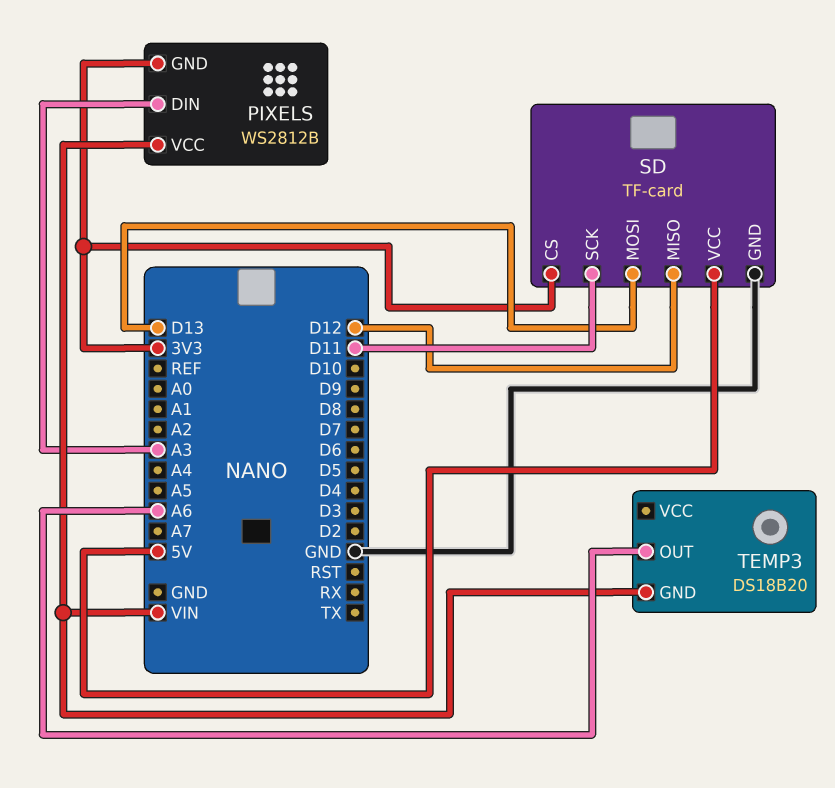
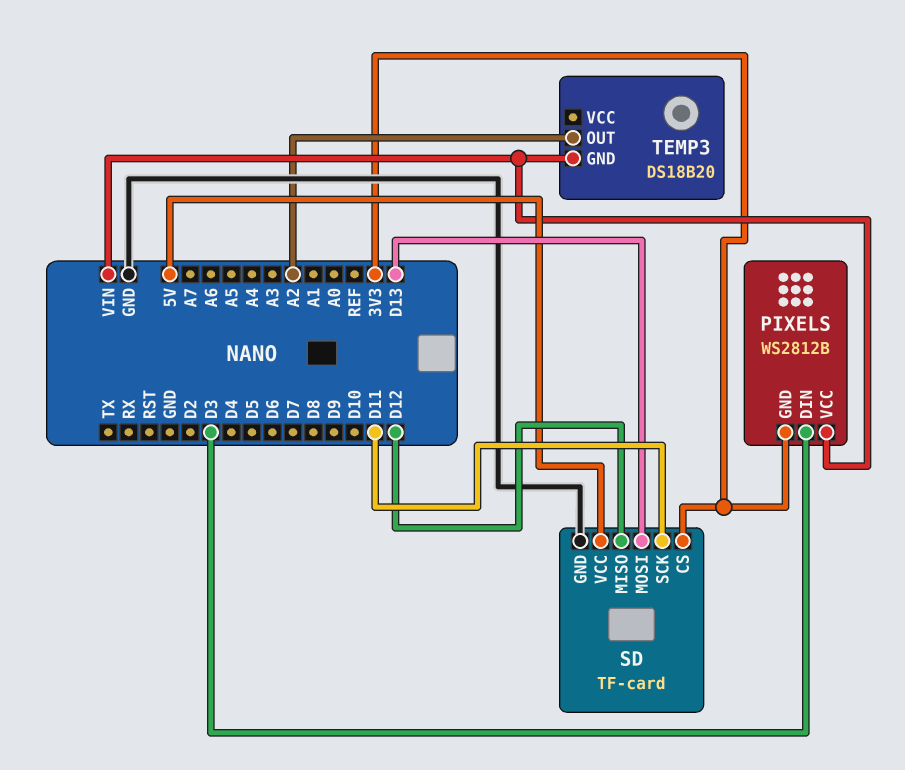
PIXELS pin DIN: A3 -> D3
TEMP3 pin OUT: A6 -> A2

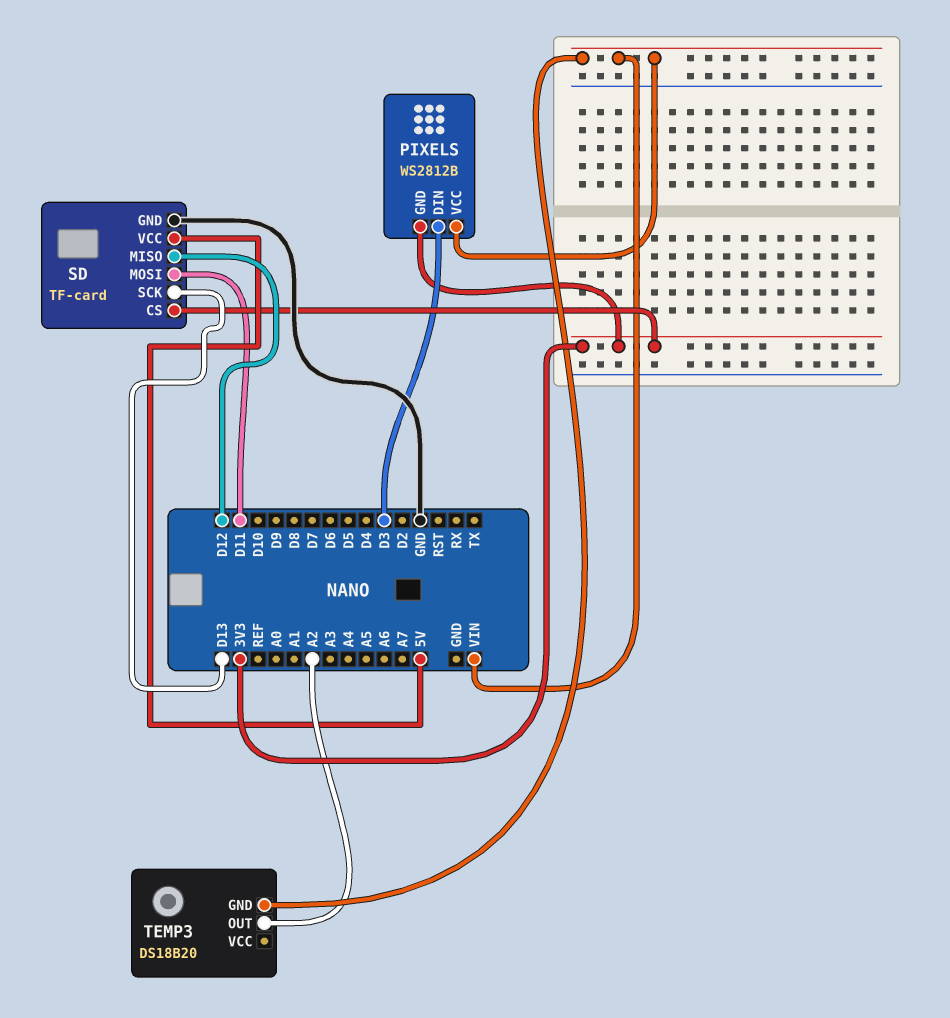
SD pin MOSI: D13 -> D11
SD pin SCK: D11 -> D13

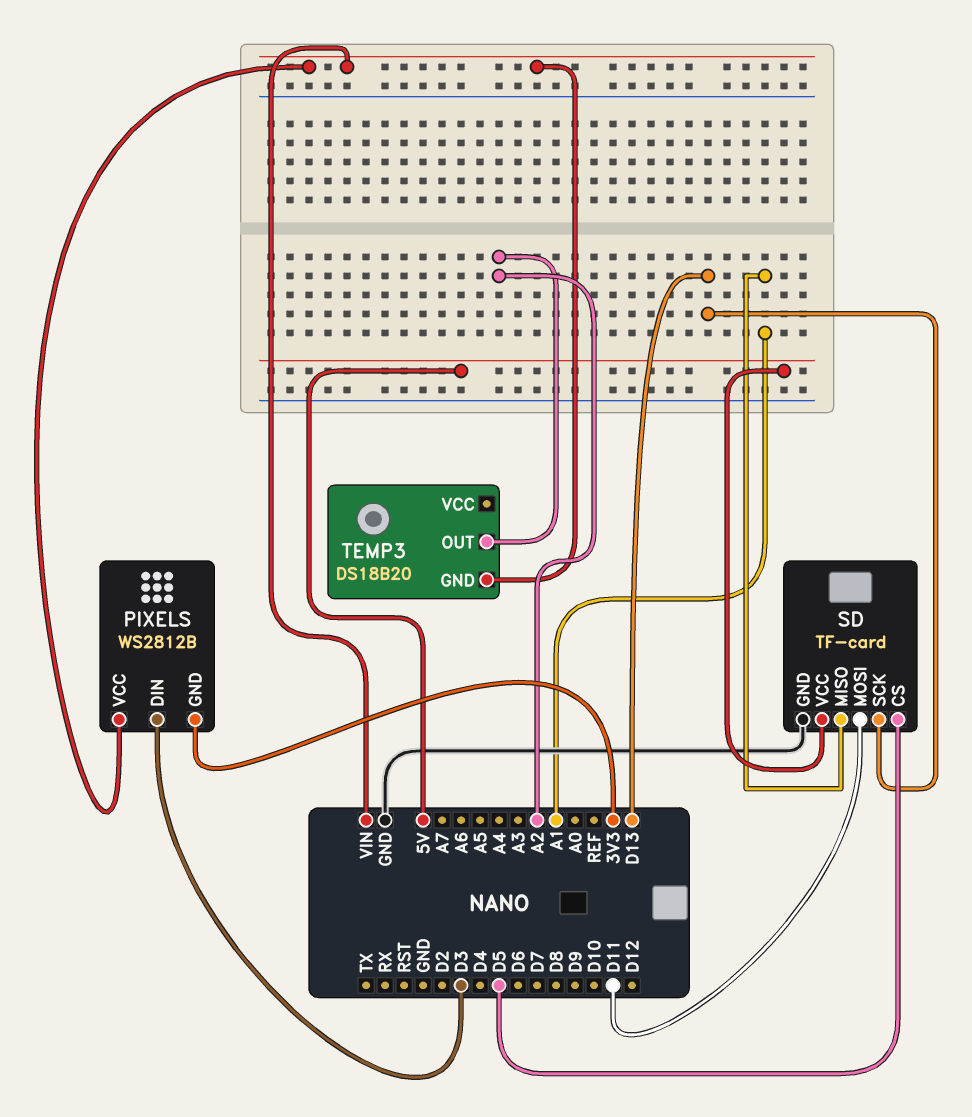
SD pin CS: 3V3 -> D5
SD pin MISO: D12 -> A1

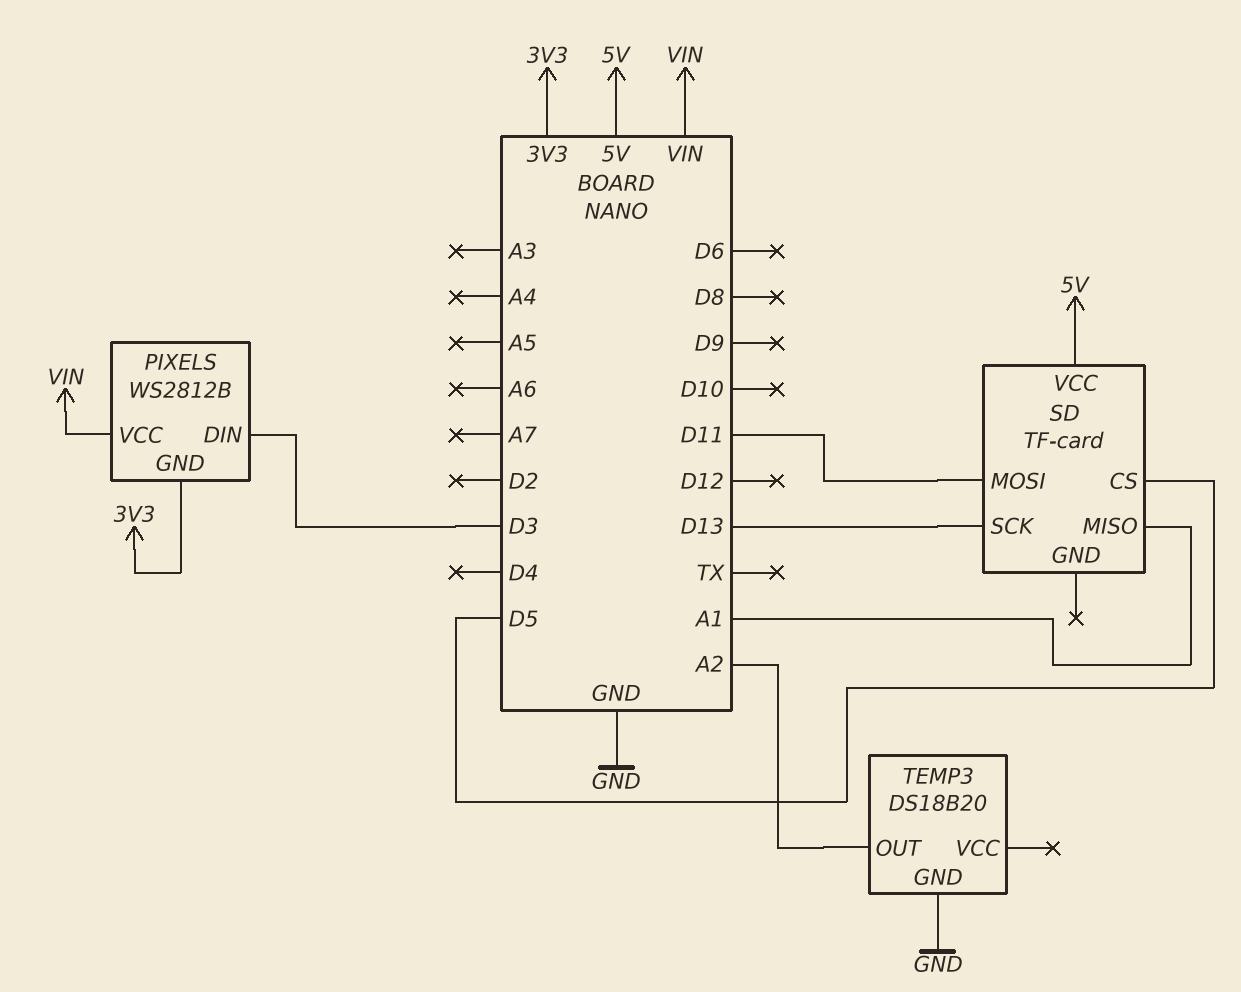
SD pin GND: GND -> none
TEMP3 pin GND: VIN -> GND

